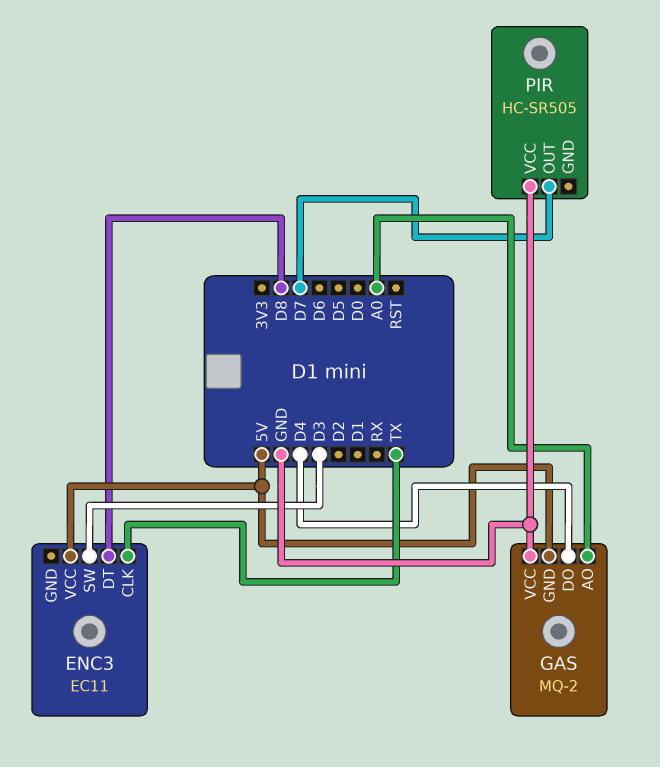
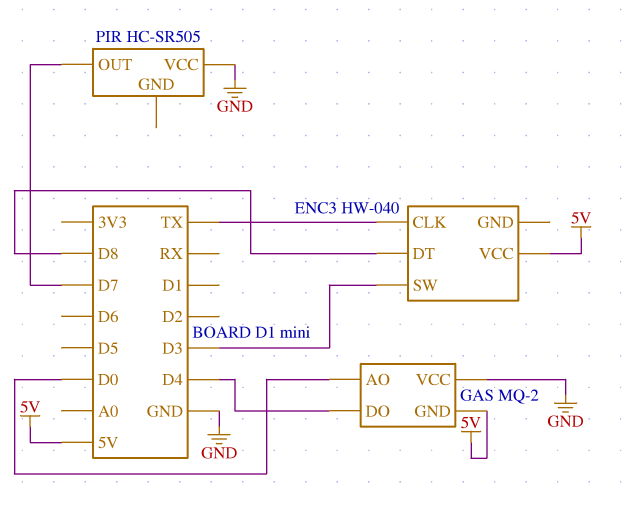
ENC3: EC11 -> HW-040
GAS pin AO: A0 -> D0

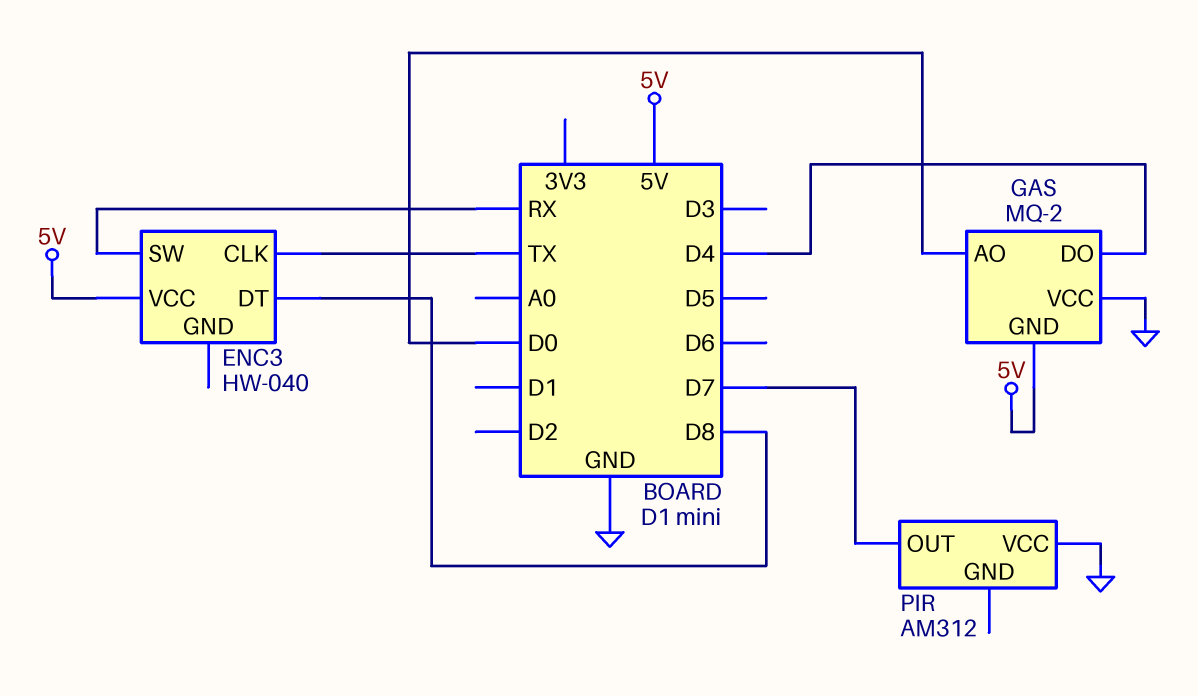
ENC3 pin SW: D3 -> RX
PIR: HC-SR505 -> AM312

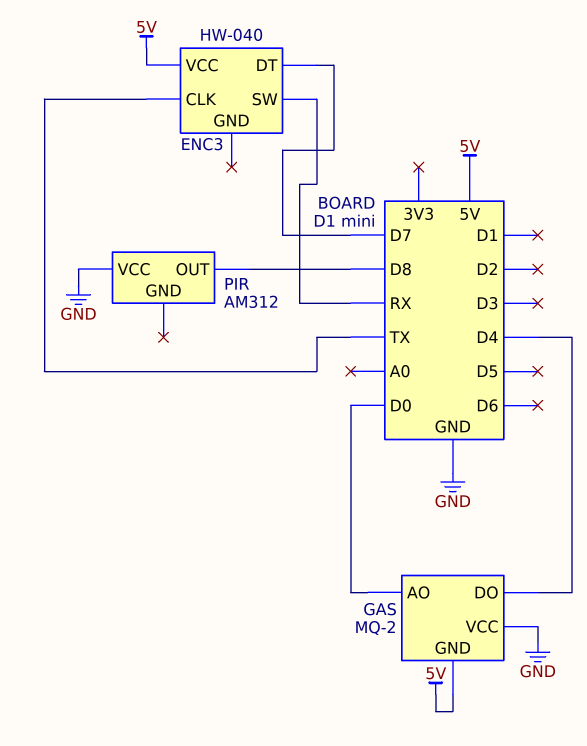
ENC3 pin DT: D8 -> D7
PIR pin OUT: D7 -> D8

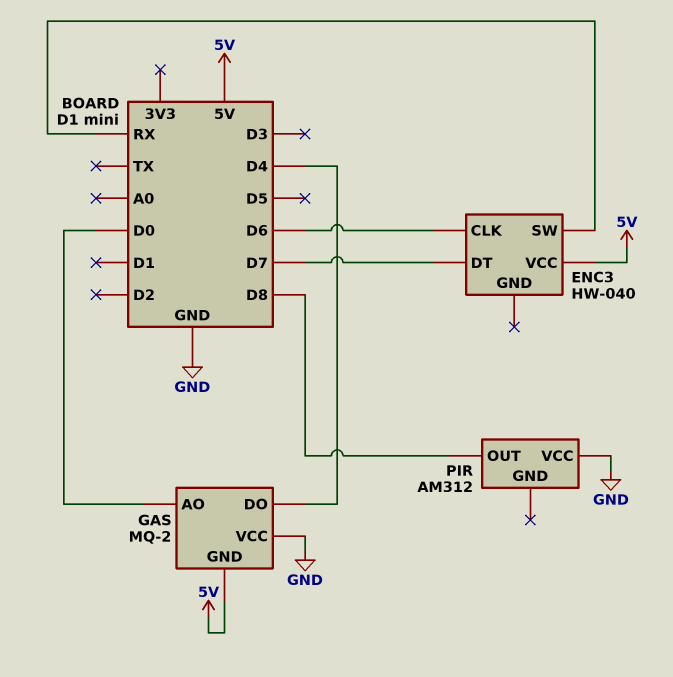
ENC3 pin CLK: TX -> D6

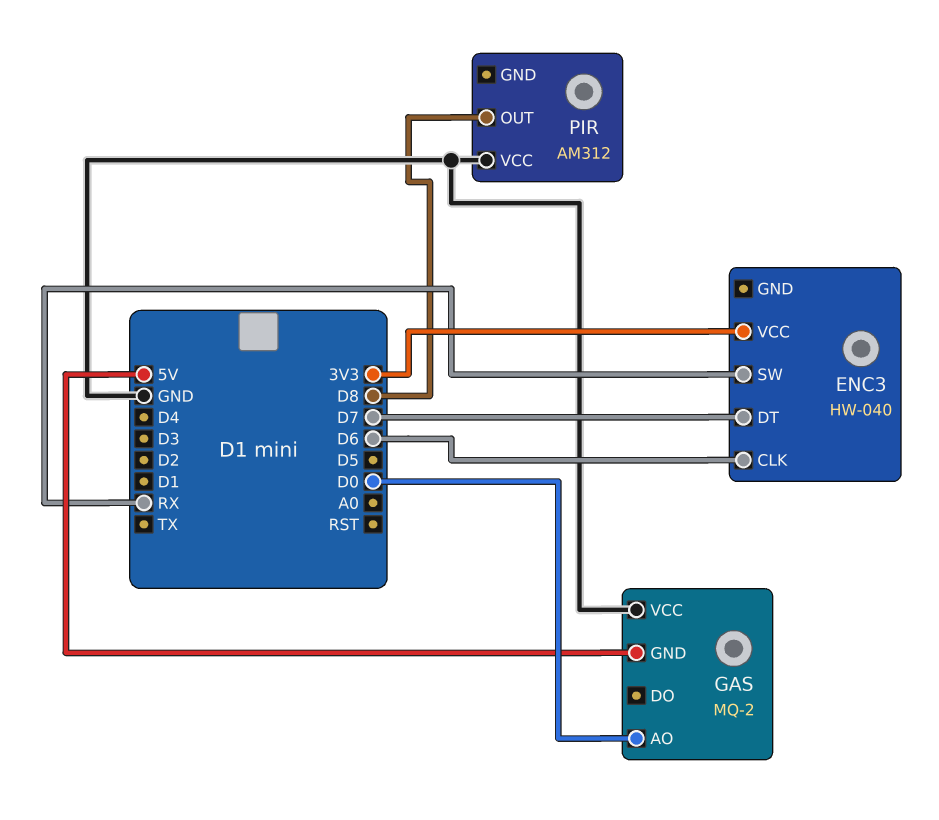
ENC3 pin VCC: 5V -> 3V3
GAS pin DO: D4 -> none

